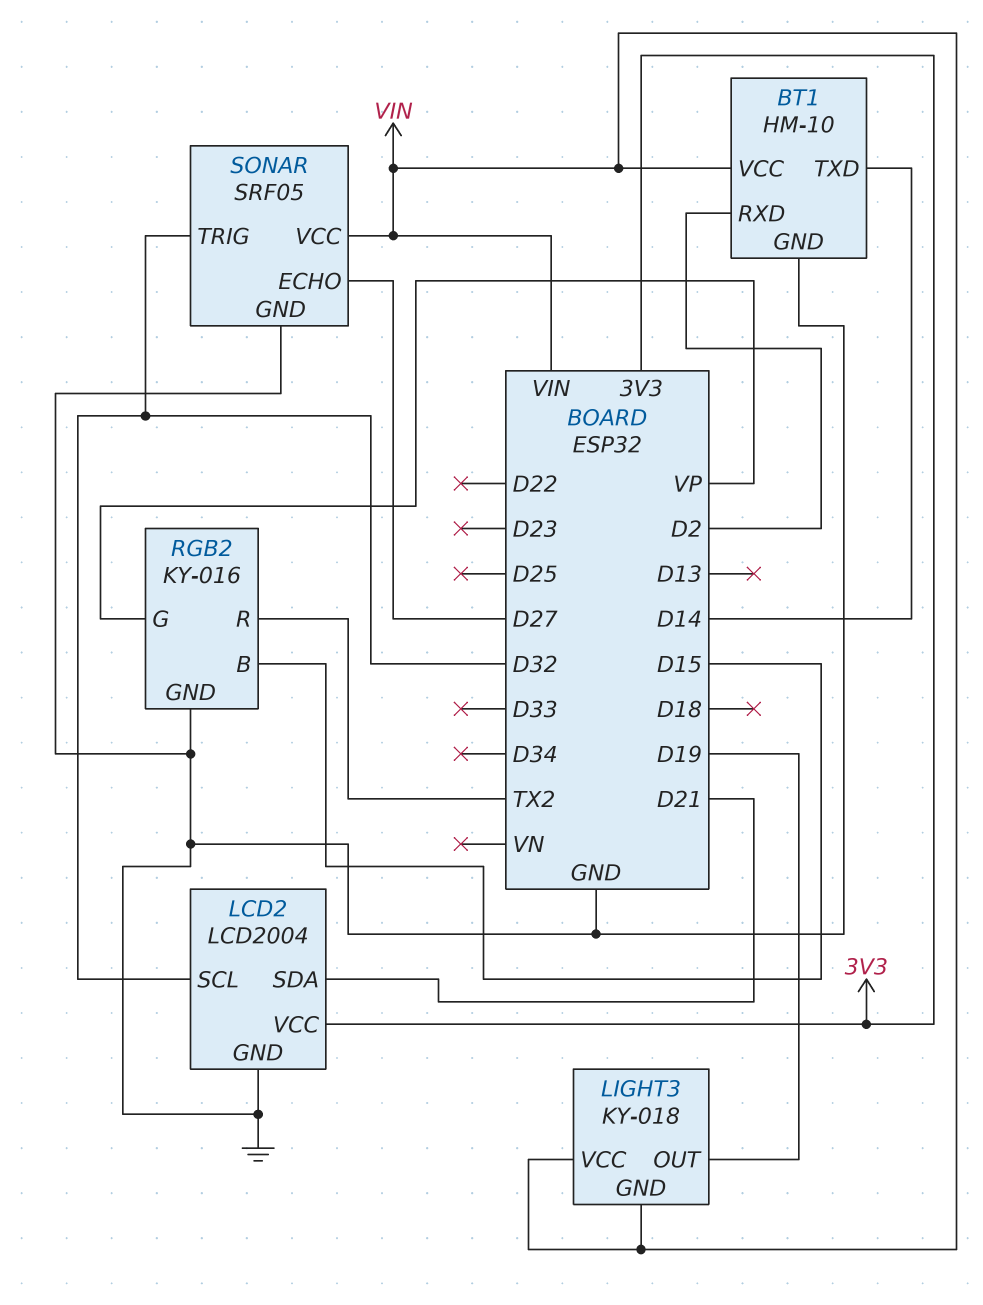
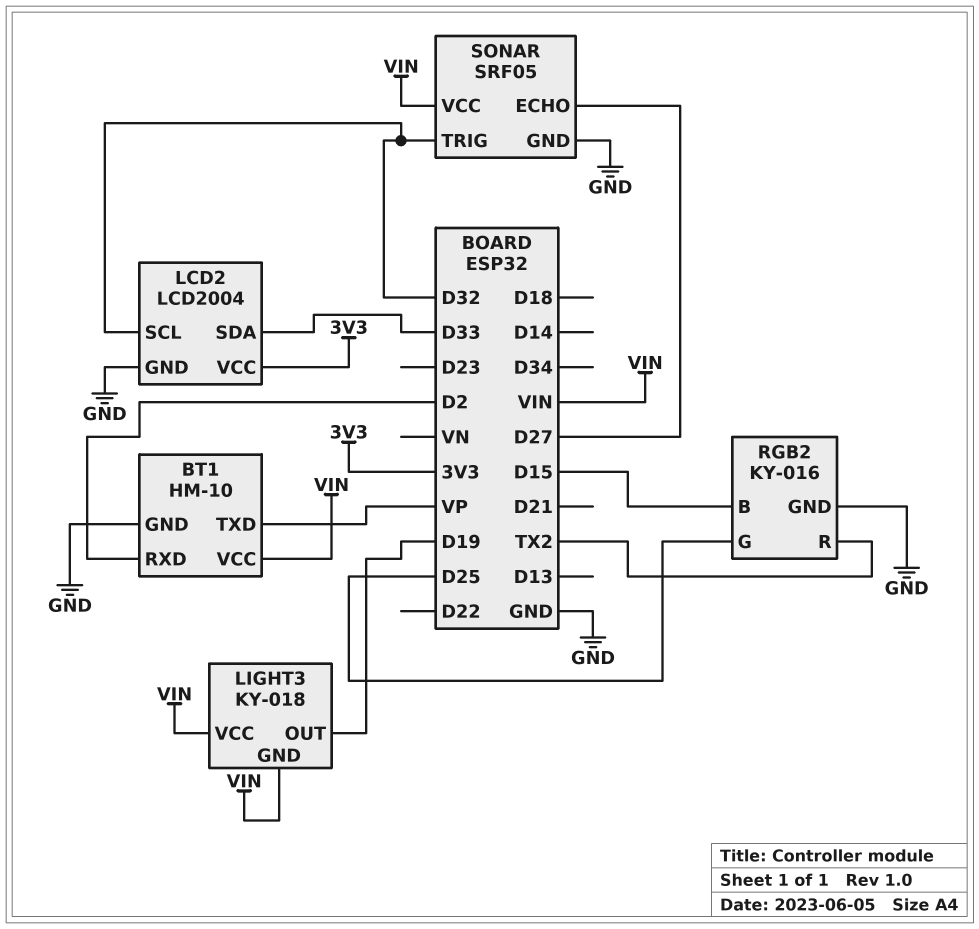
BT1 pin TXD: D14 -> VP
LCD2 pin SDA: D21 -> D33
RGB2 pin G: VP -> D25

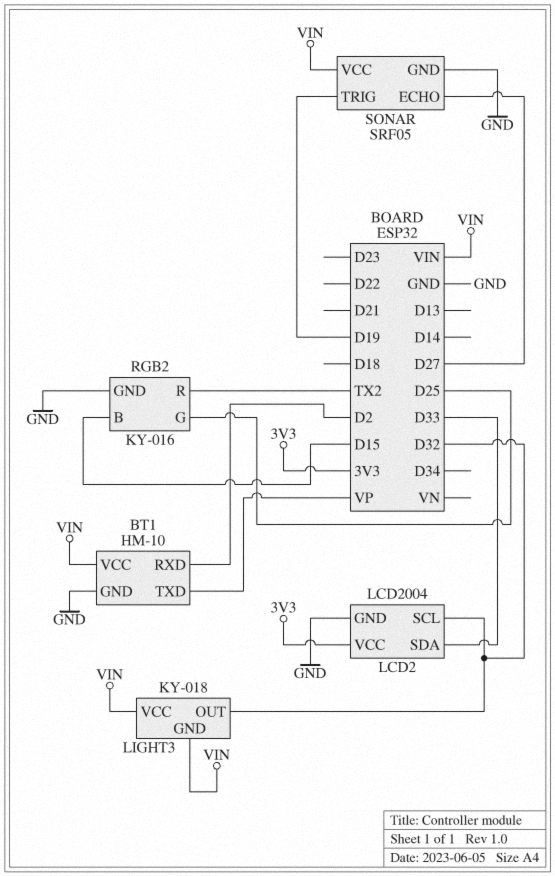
LIGHT3 pin OUT: D19 -> D32
SONAR pin TRIG: D32 -> D19

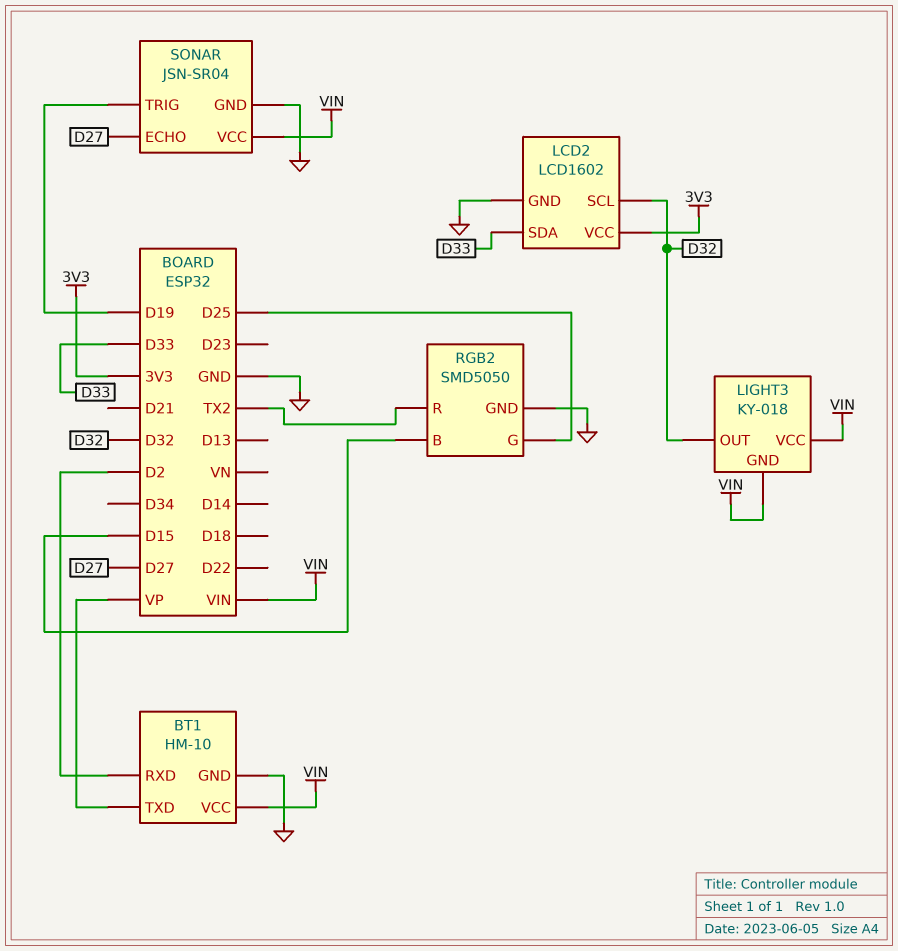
LCD2: LCD2004 -> LCD1602
RGB2: KY-016 -> SMD5050
SONAR: SRF05 -> JSN-SR04

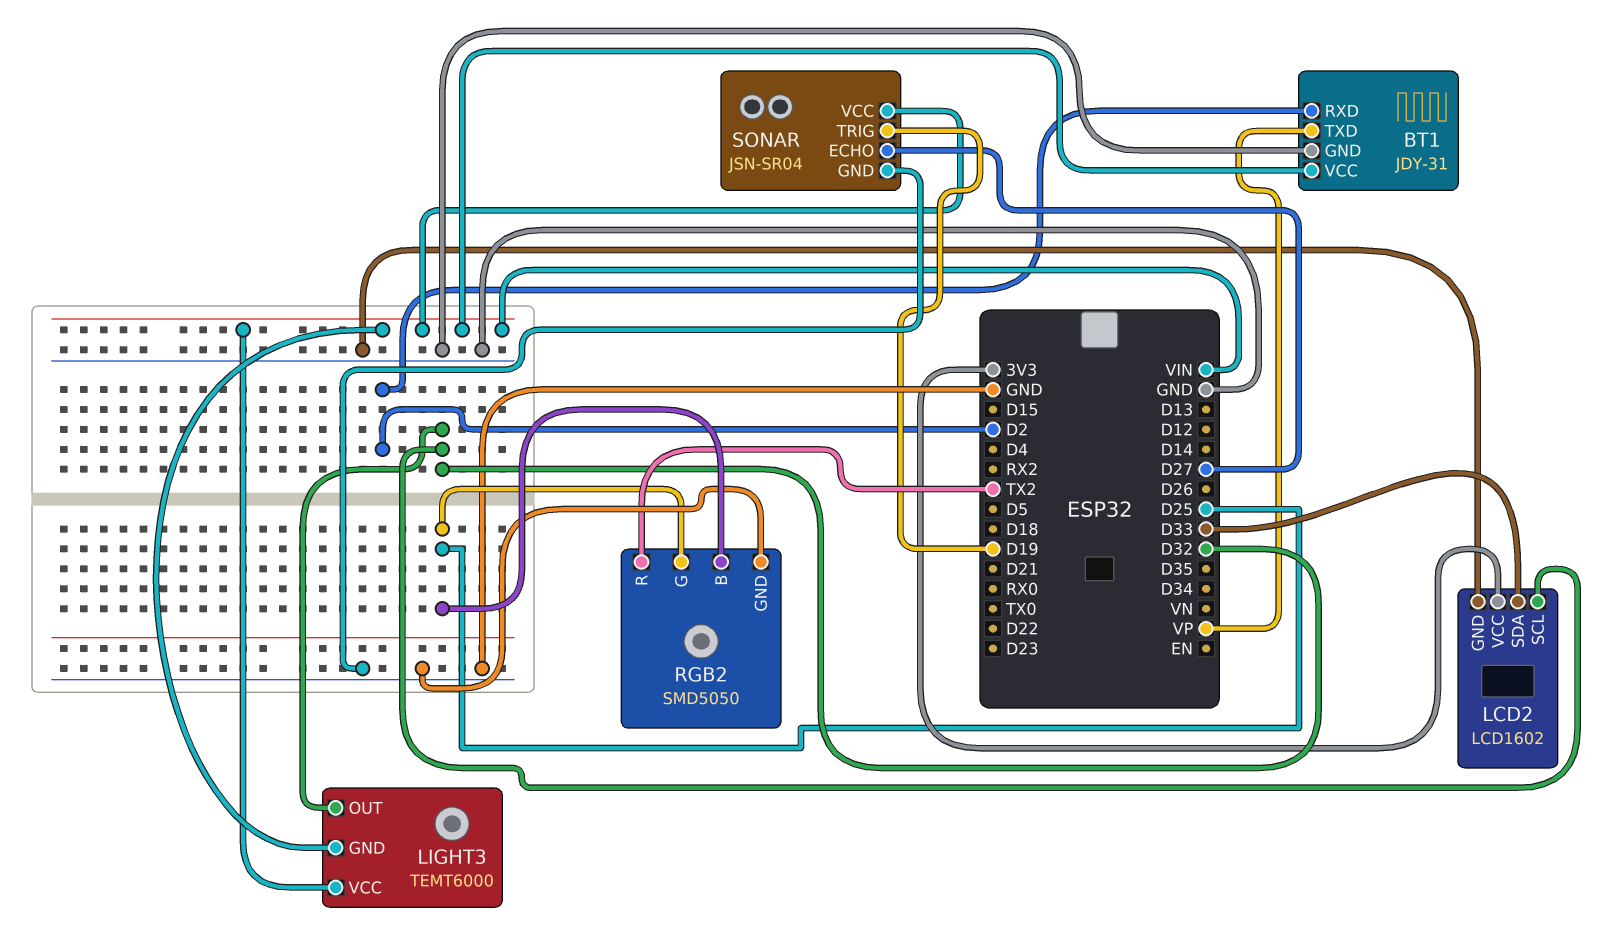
BT1: HM-10 -> JDY-31
LIGHT3: KY-018 -> TEMT6000
RGB2 pin B: D15 -> D25

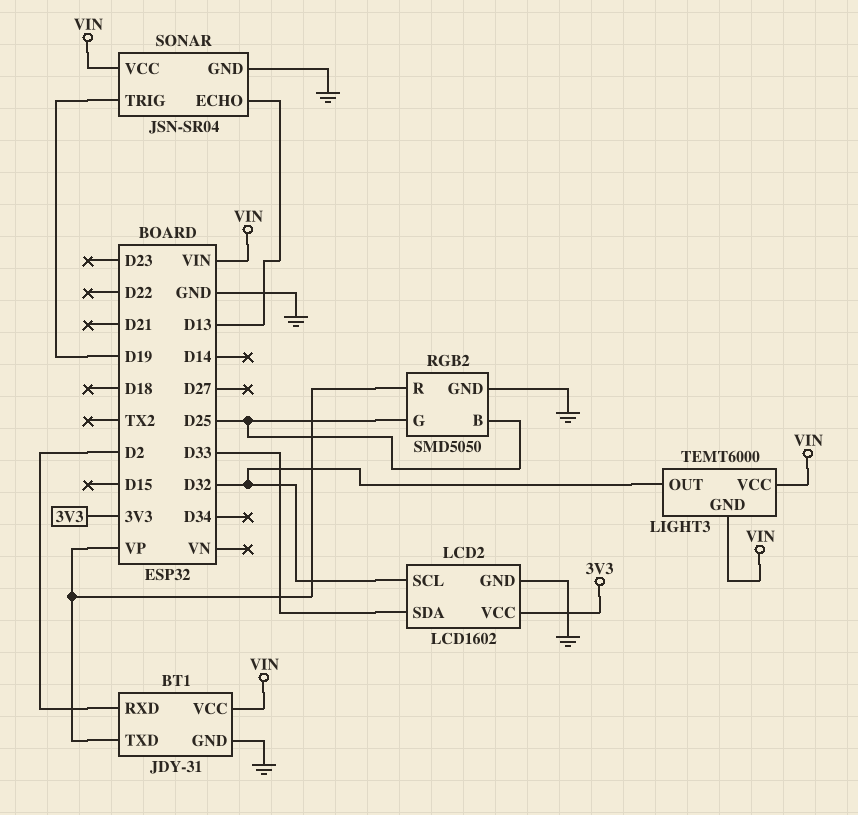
RGB2 pin R: TX2 -> VP
SONAR pin ECHO: D27 -> D13

